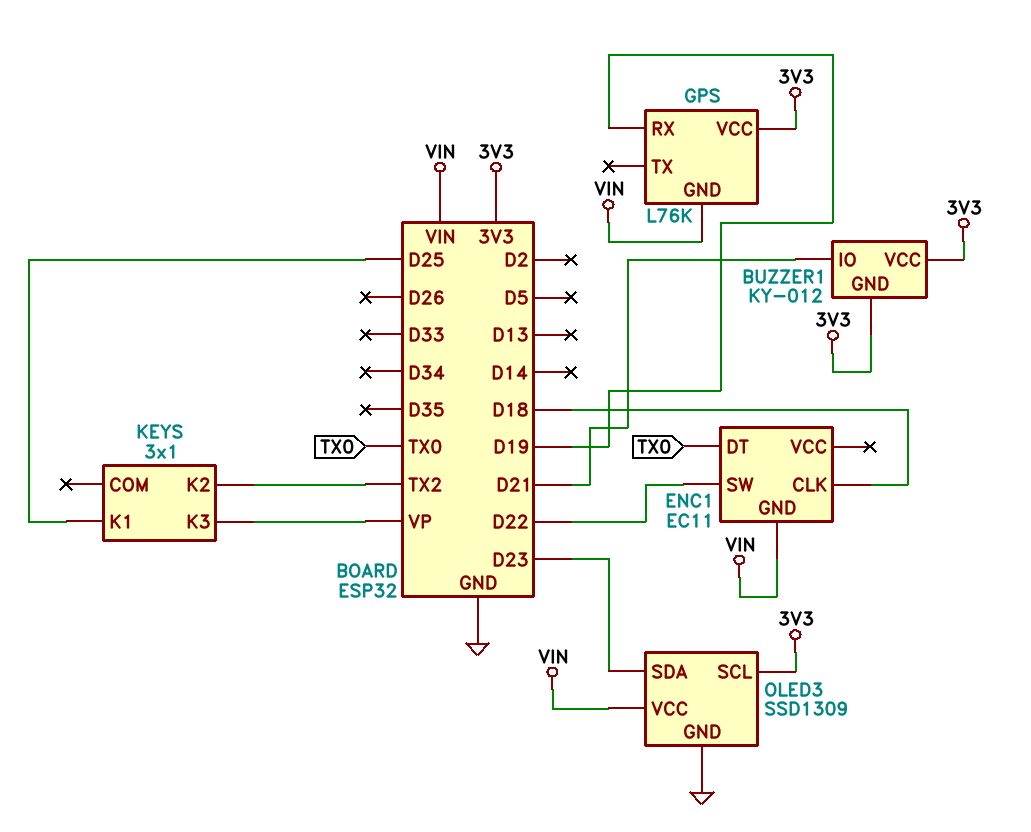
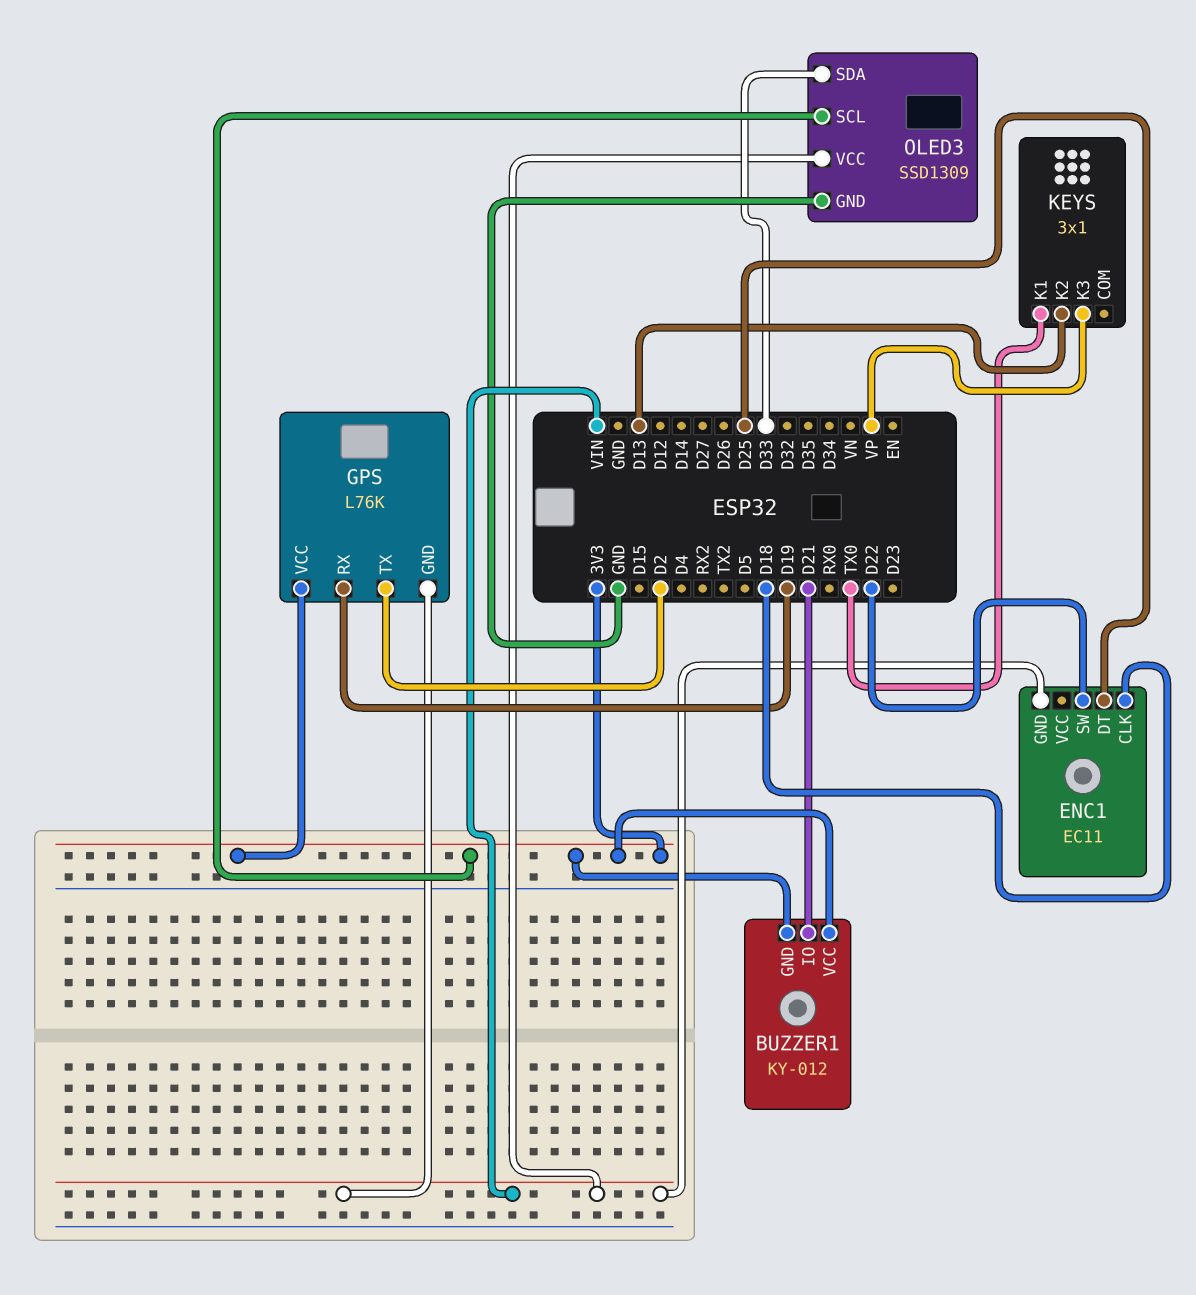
ENC1 pin DT: TX0 -> D25
GPS pin TX: none -> D2
KEYS pin K1: D25 -> TX0
KEYS pin K2: TX2 -> D13
OLED3 pin SDA: D23 -> D33

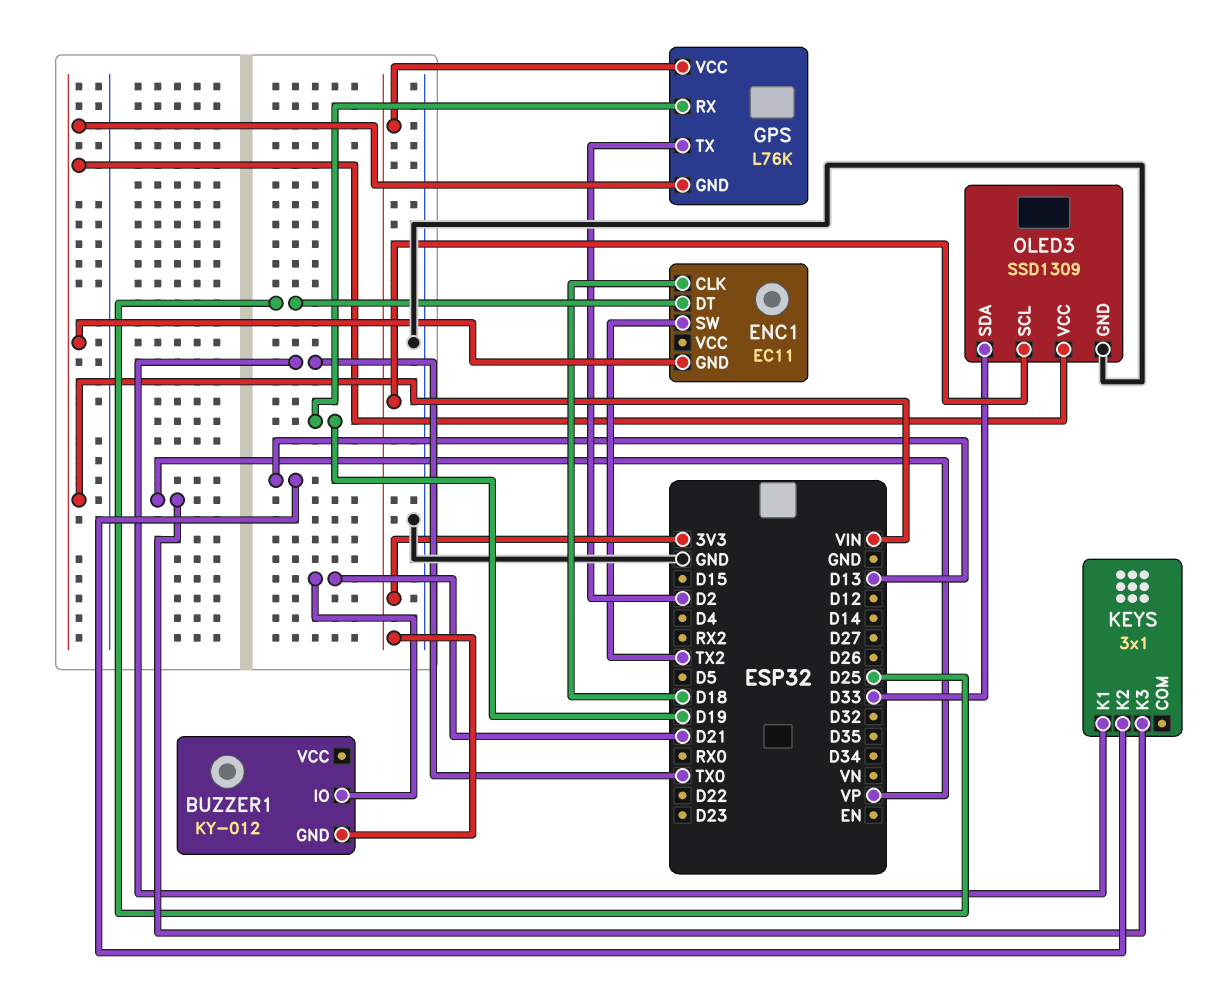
BUZZER1 pin VCC: 3V3 -> none
ENC1 pin SW: D22 -> TX2

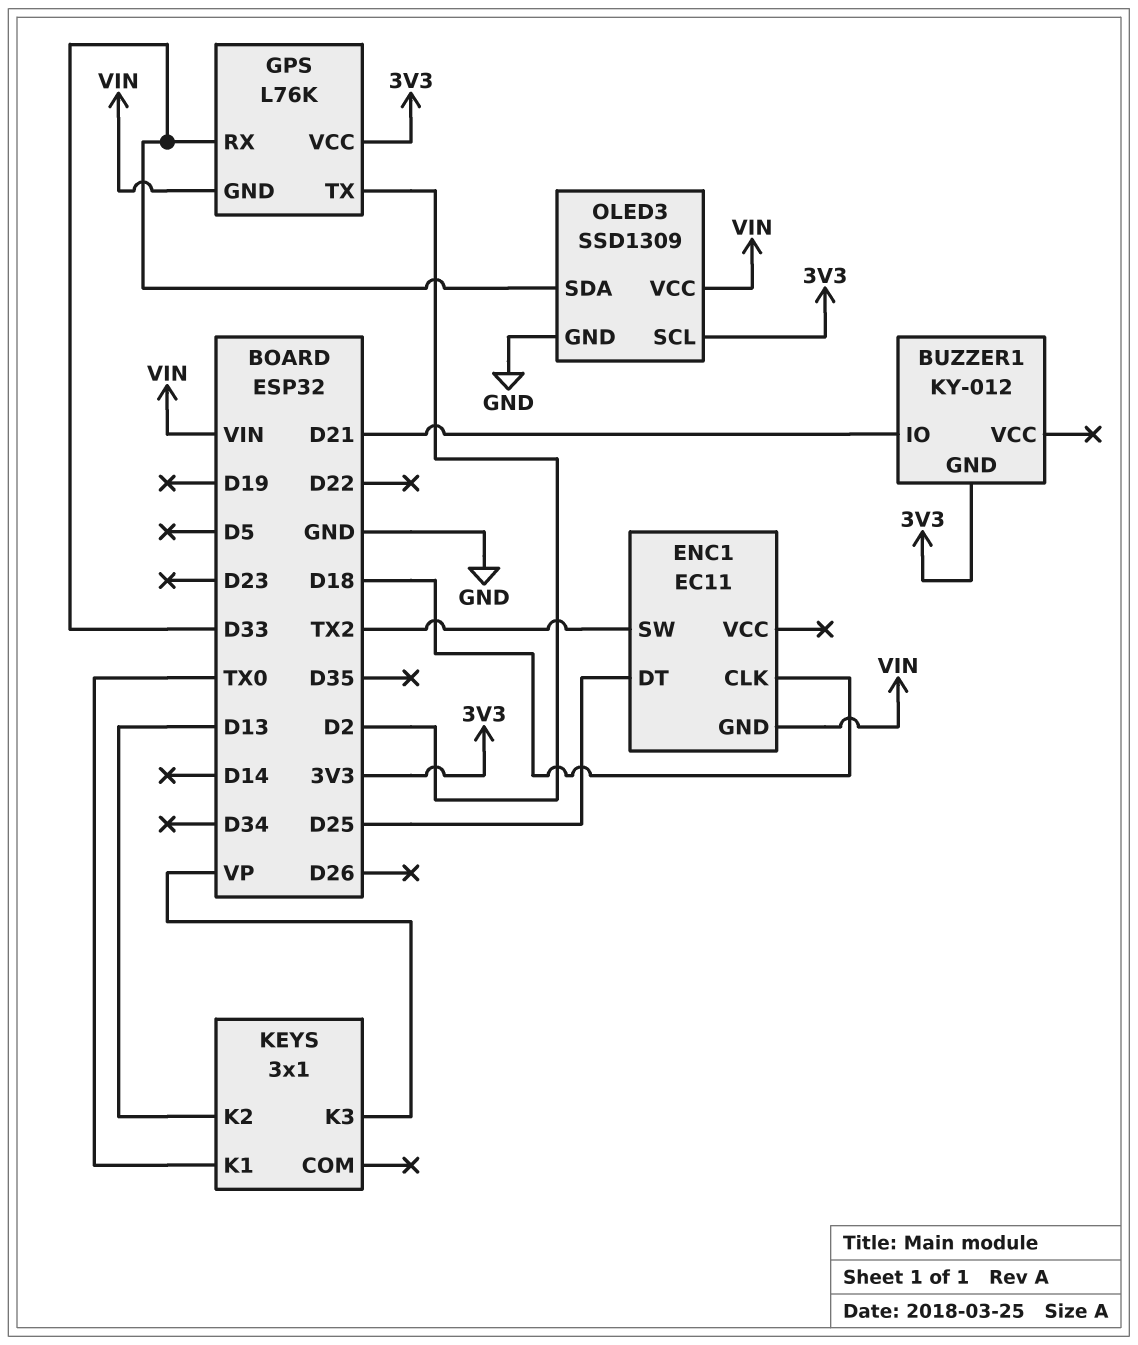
GPS pin RX: D19 -> D33

